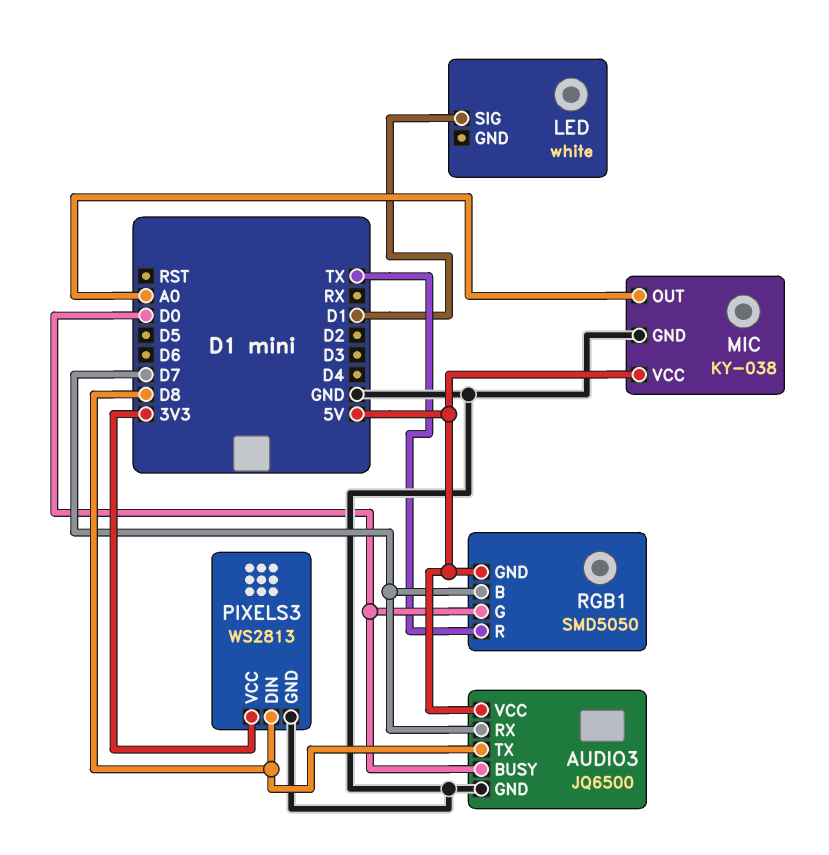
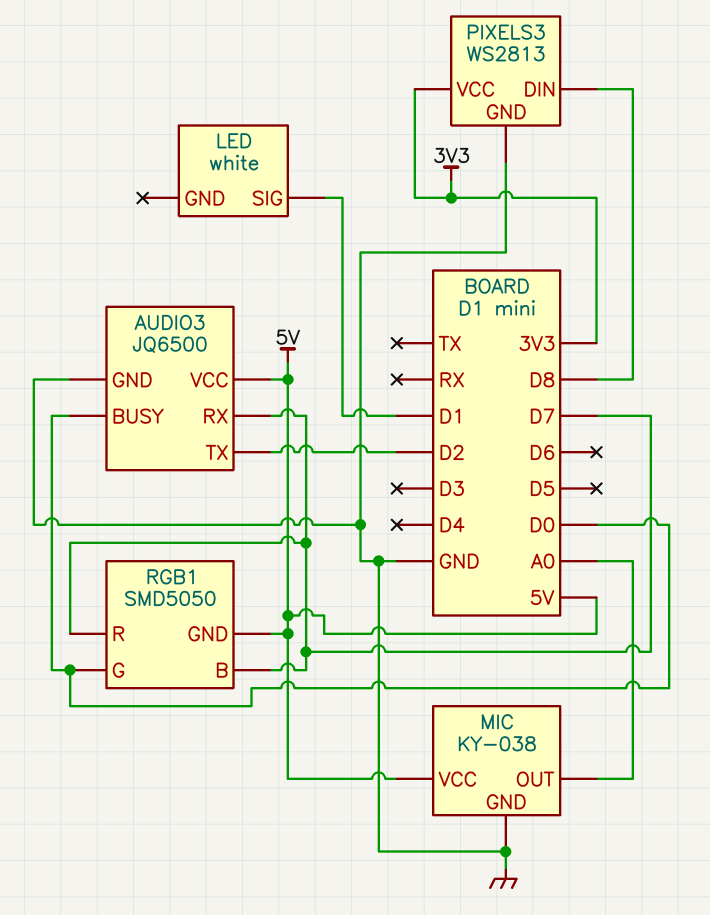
AUDIO3 pin TX: D8 -> D2
RGB1 pin R: TX -> D7

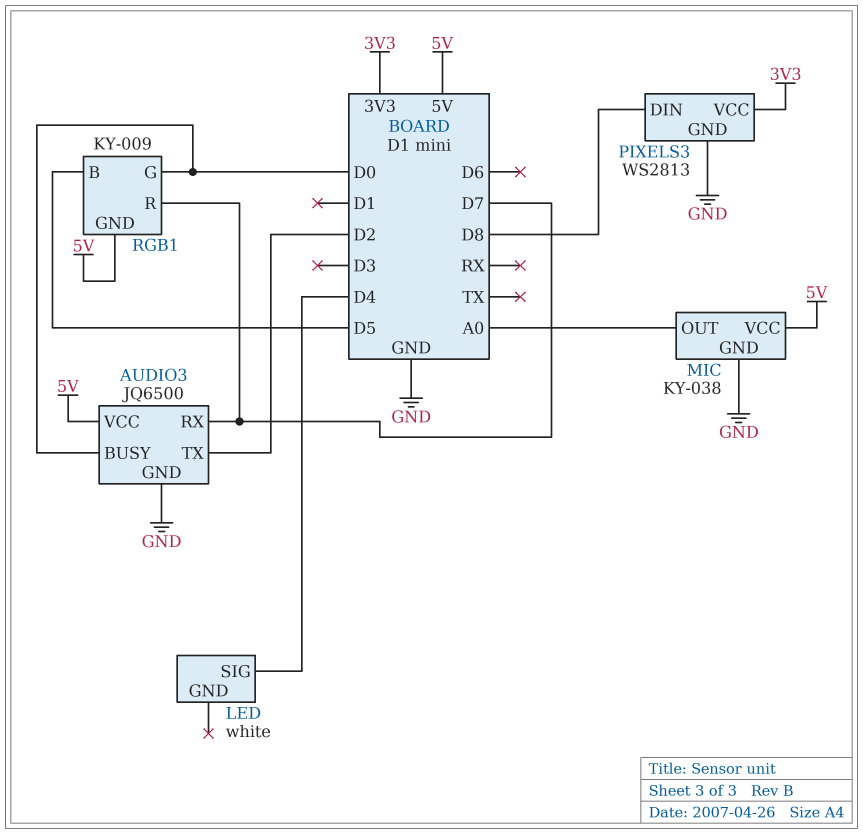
LED pin SIG: D1 -> D4
RGB1: SMD5050 -> KY-009
RGB1 pin B: D7 -> D5

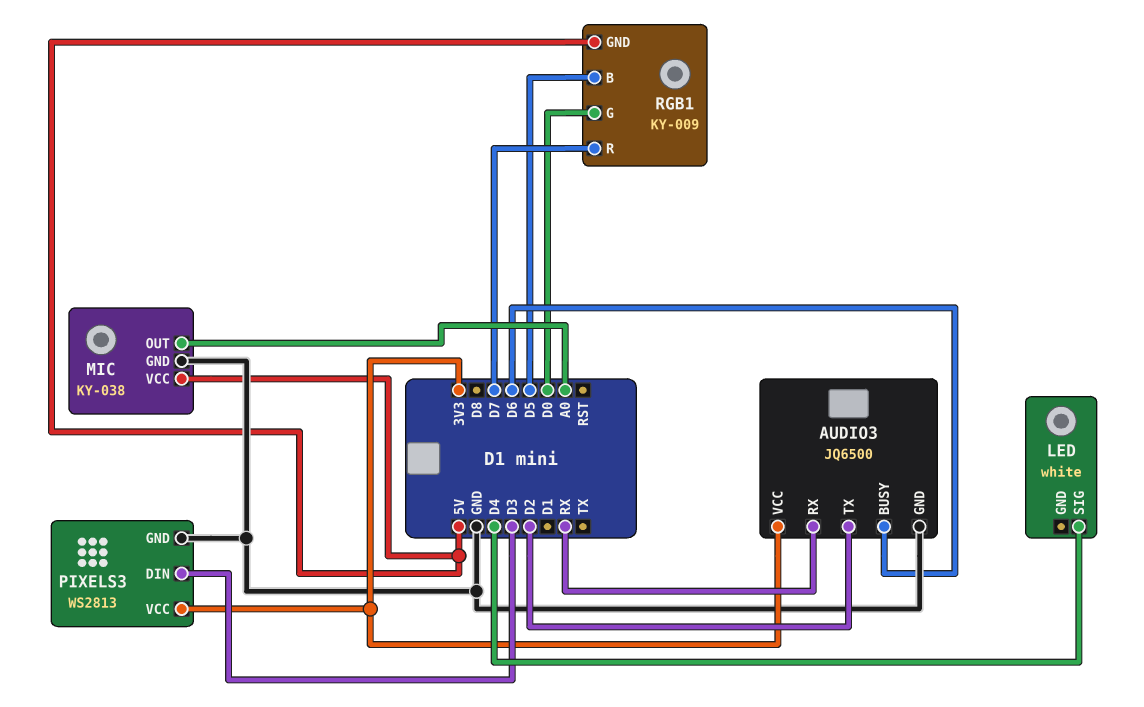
AUDIO3 pin BUSY: D0 -> D6
AUDIO3 pin RX: D7 -> RX
AUDIO3 pin VCC: 5V -> 3V3
PIXELS3 pin DIN: D8 -> D3

